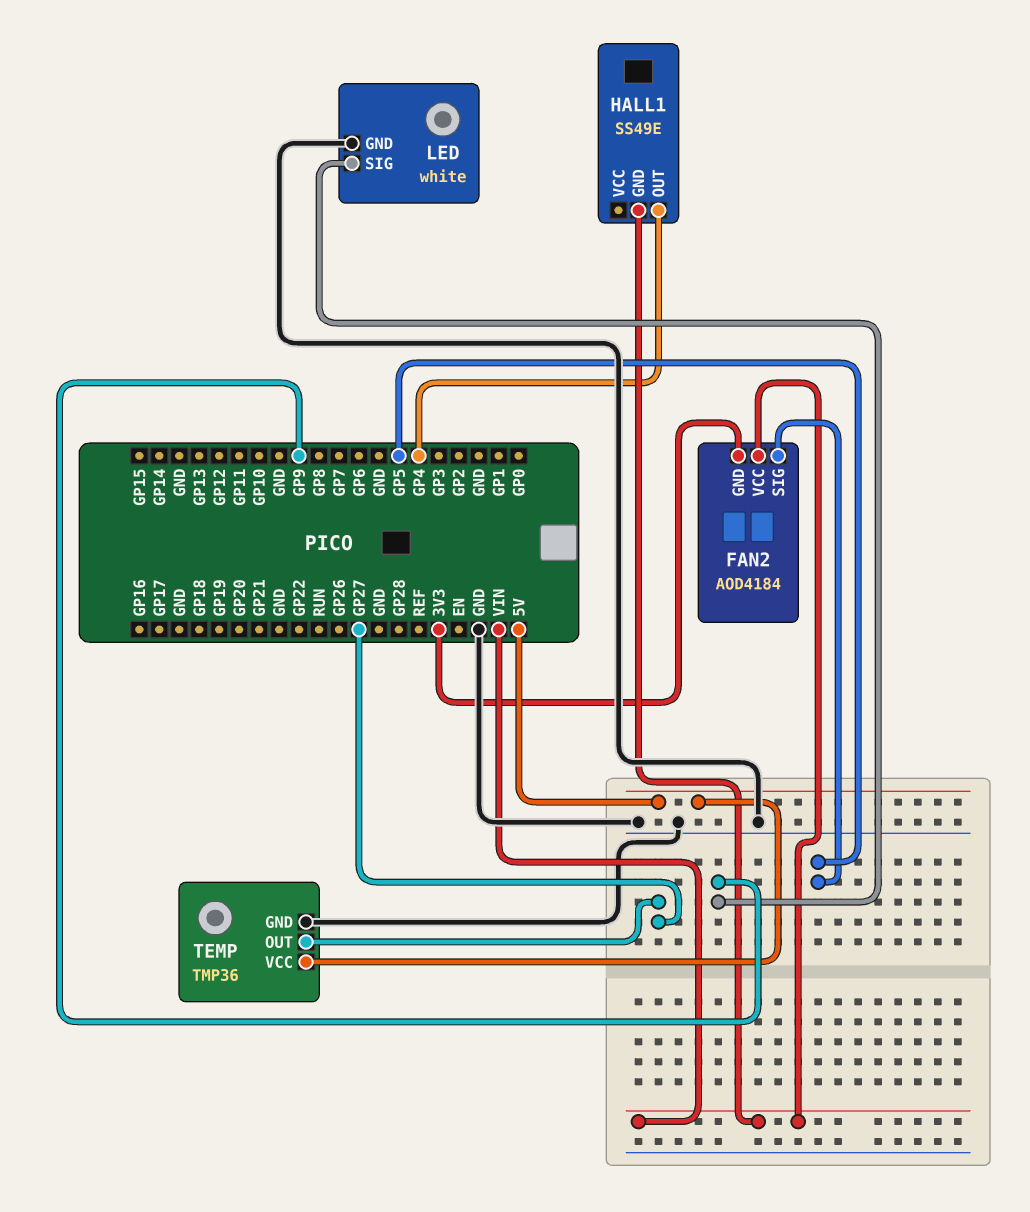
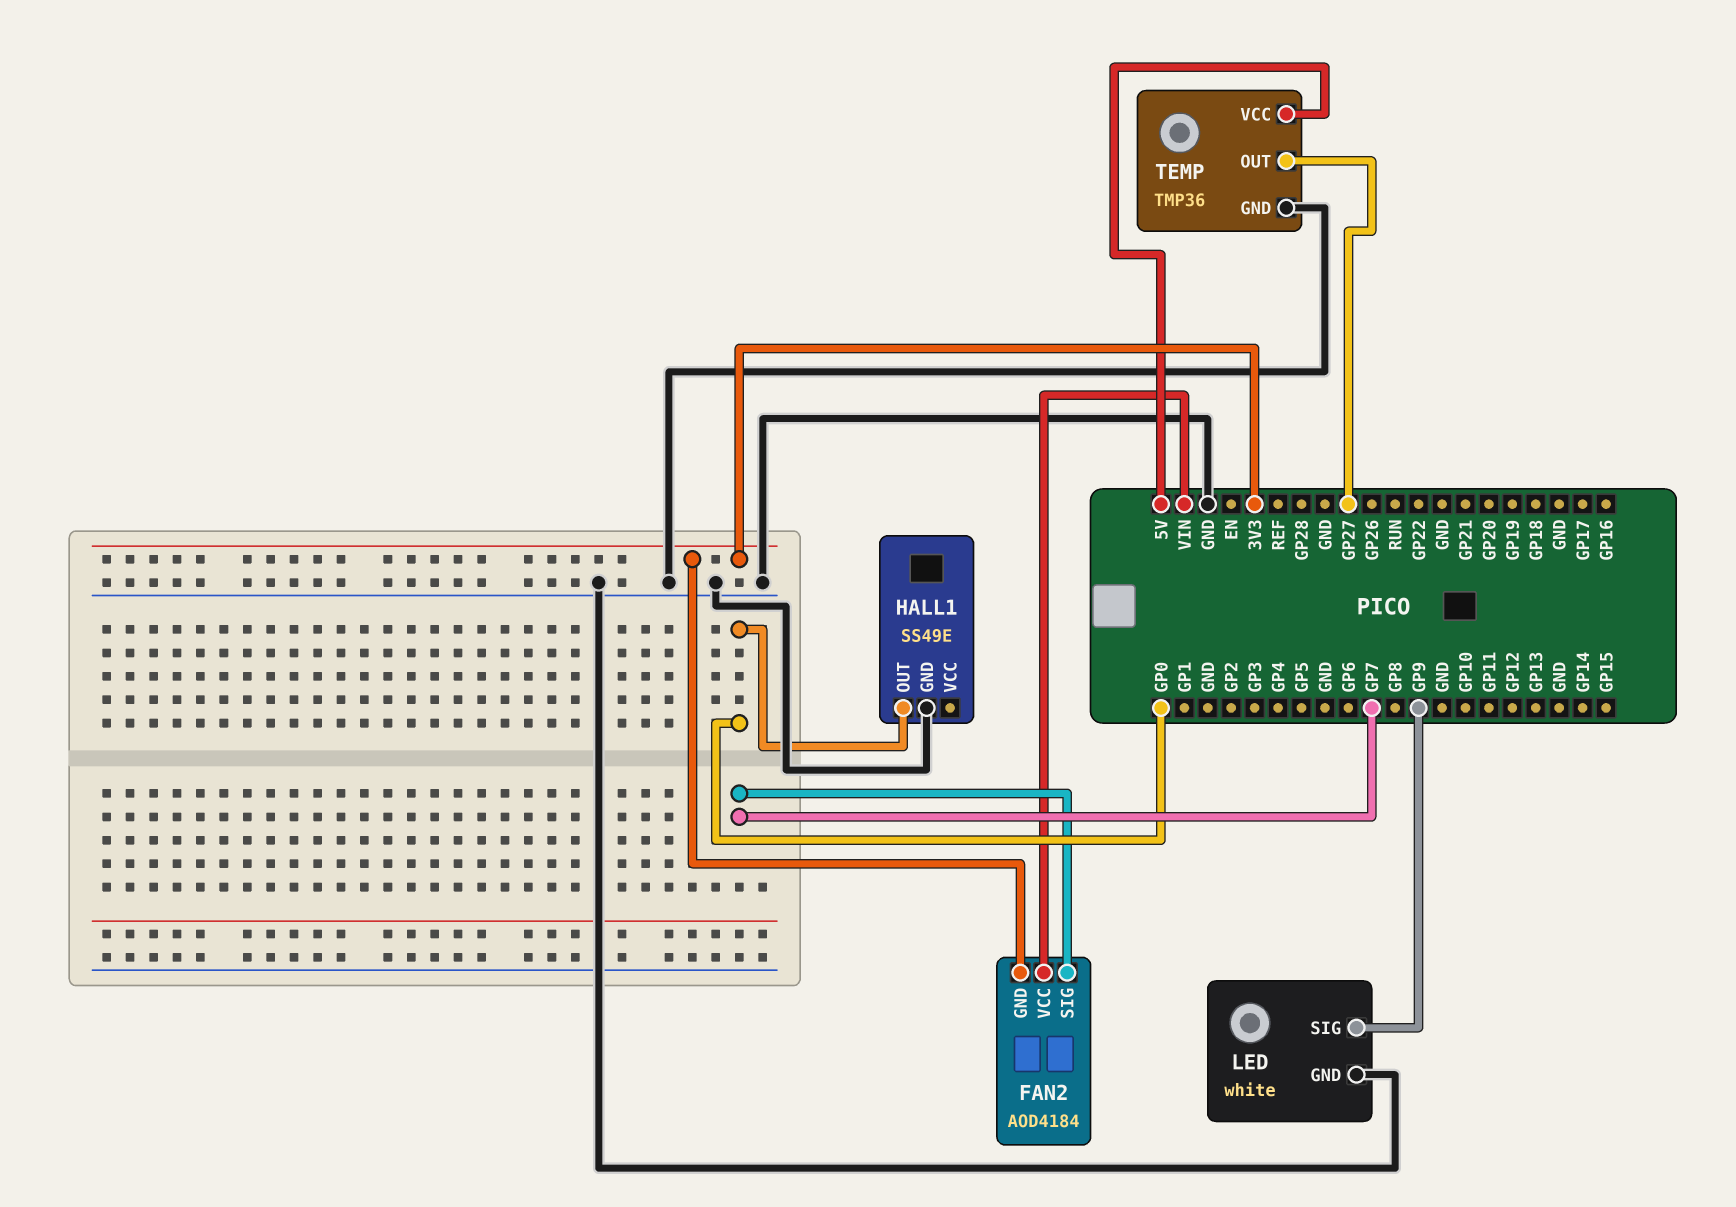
FAN2 pin SIG: GP5 -> GP7
HALL1 pin GND: VIN -> GND
HALL1 pin OUT: GP4 -> GP0

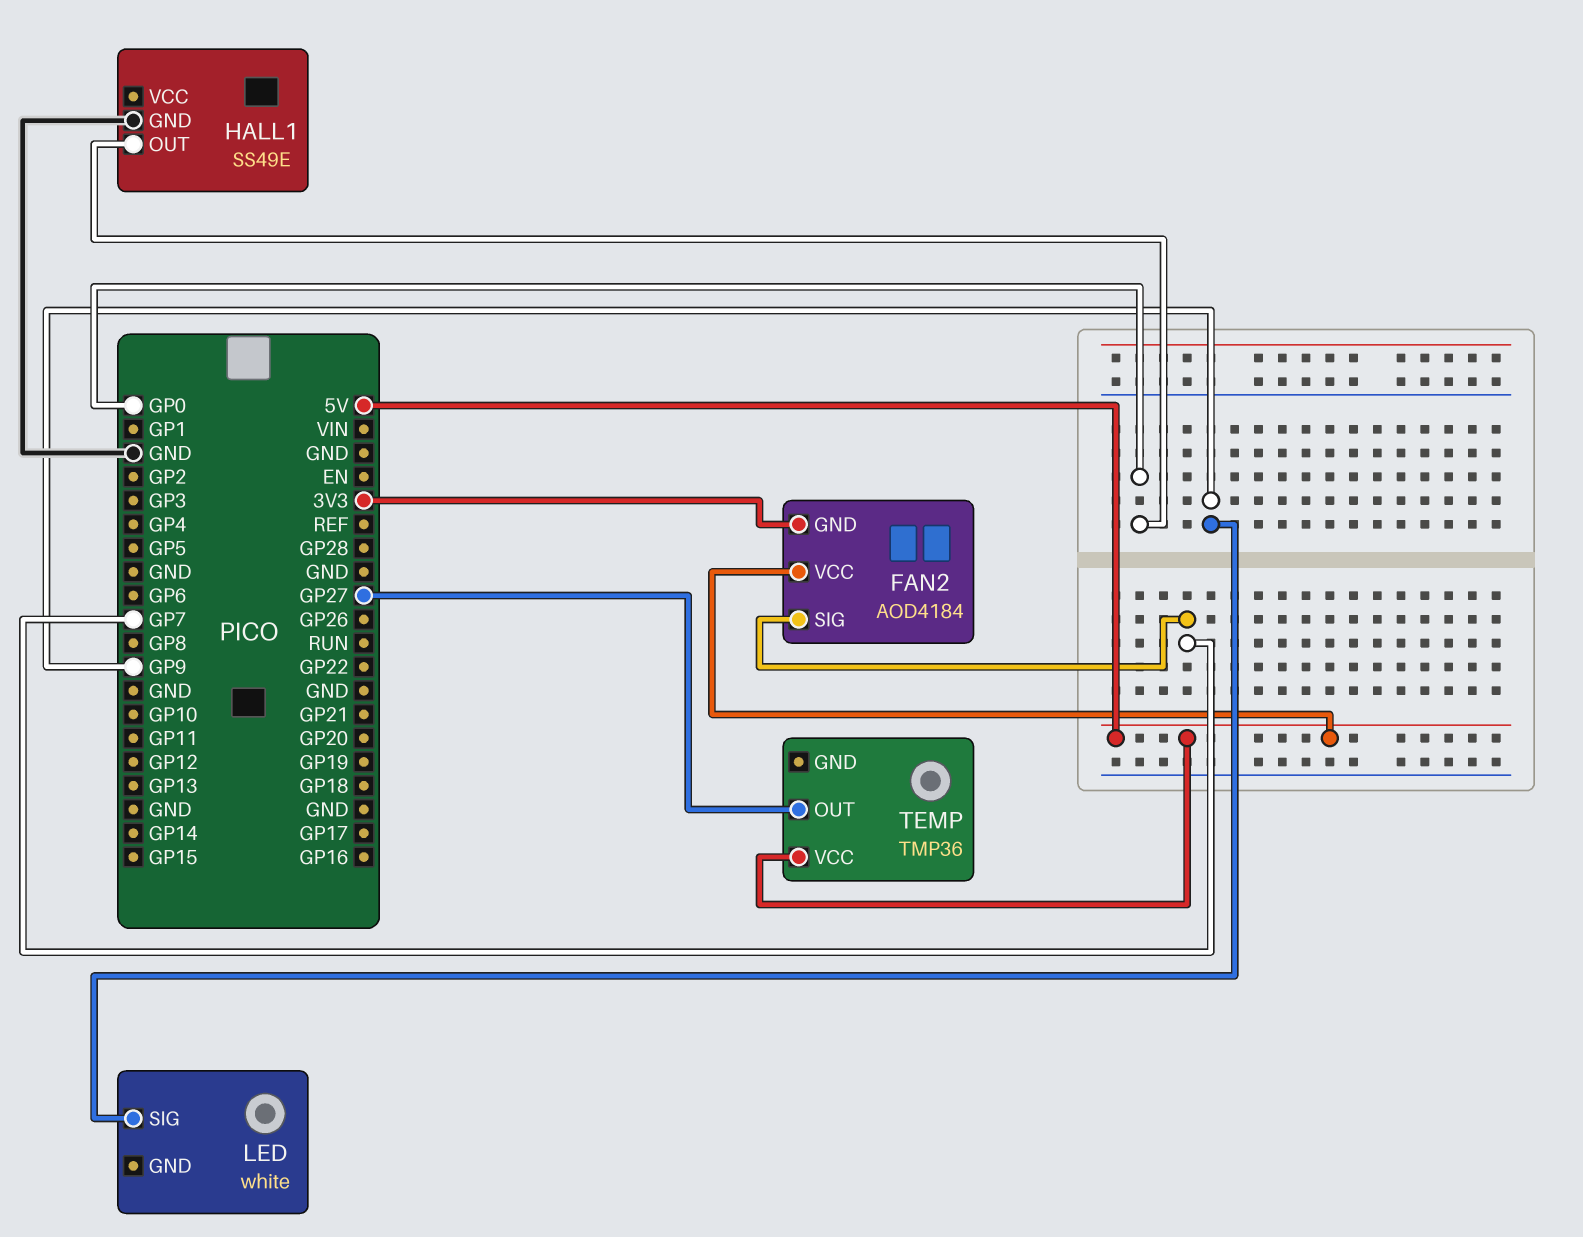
FAN2 pin VCC: VIN -> 5V
LED pin GND: GND -> none
TEMP pin GND: GND -> none

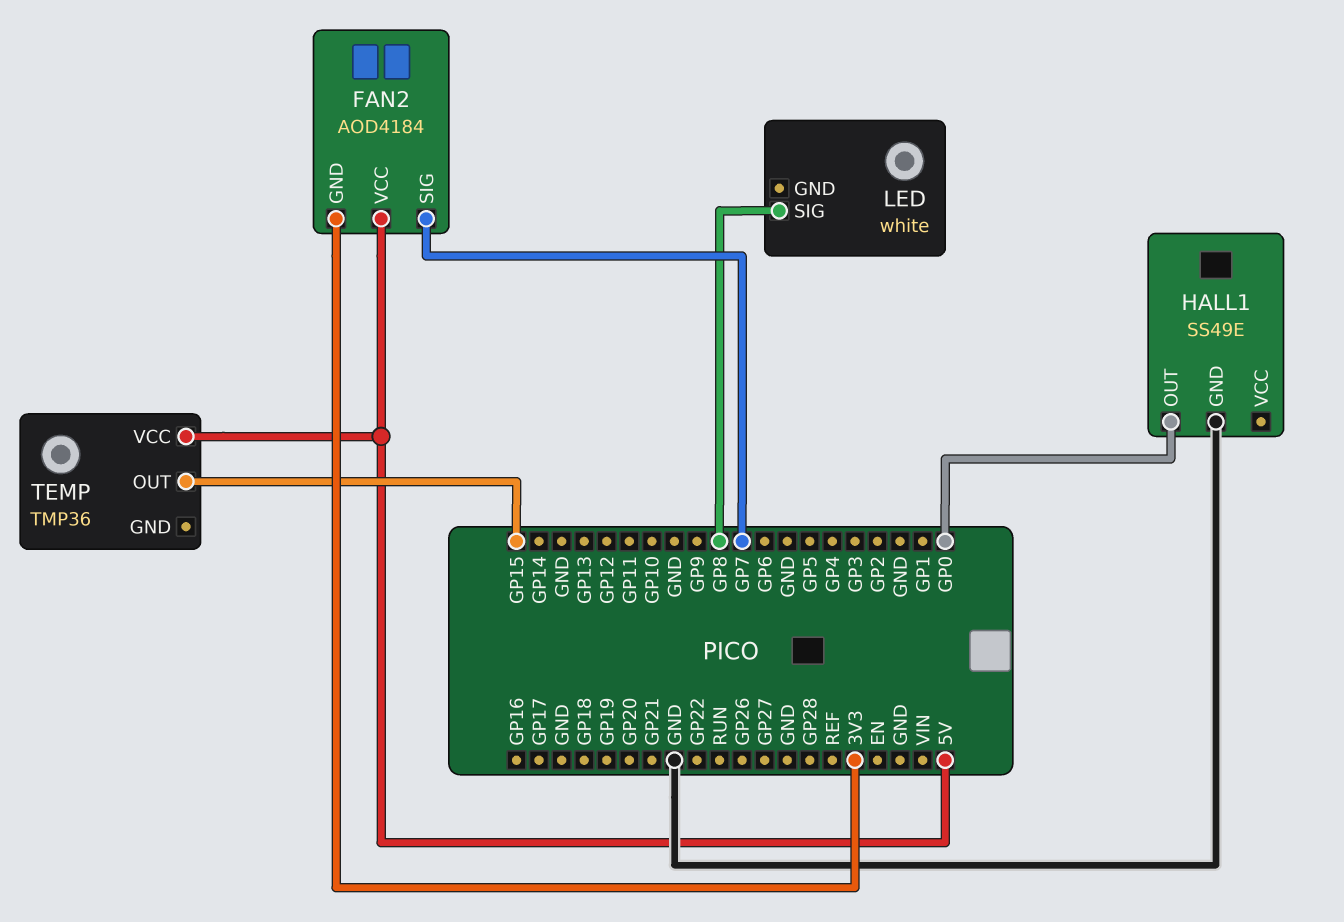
LED pin SIG: GP9 -> GP8
TEMP pin OUT: GP27 -> GP15

